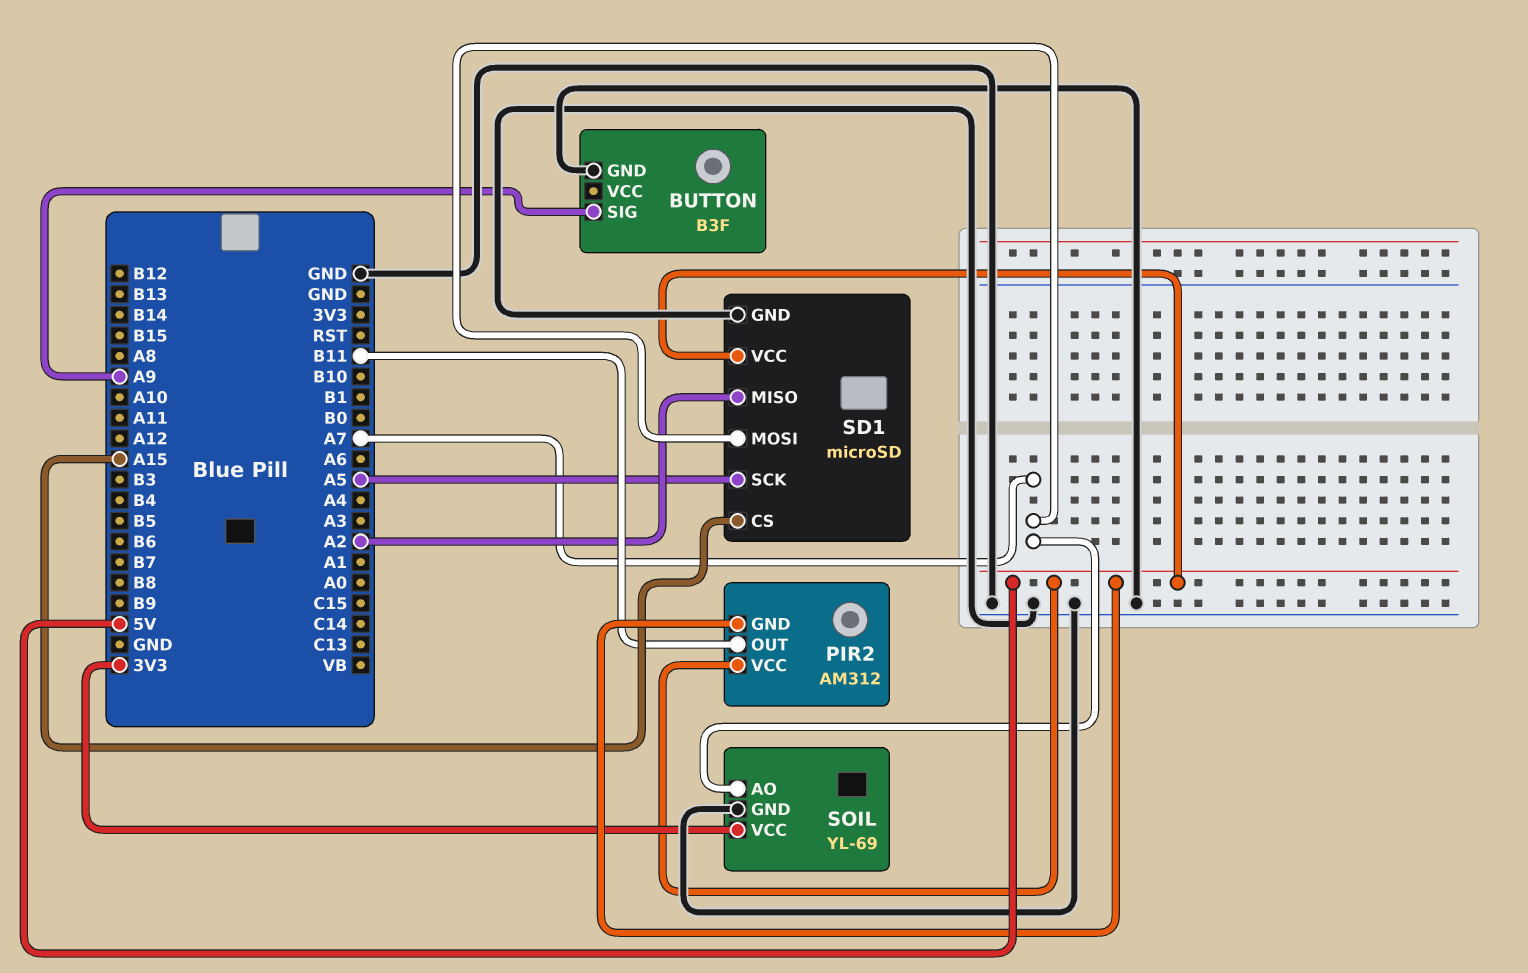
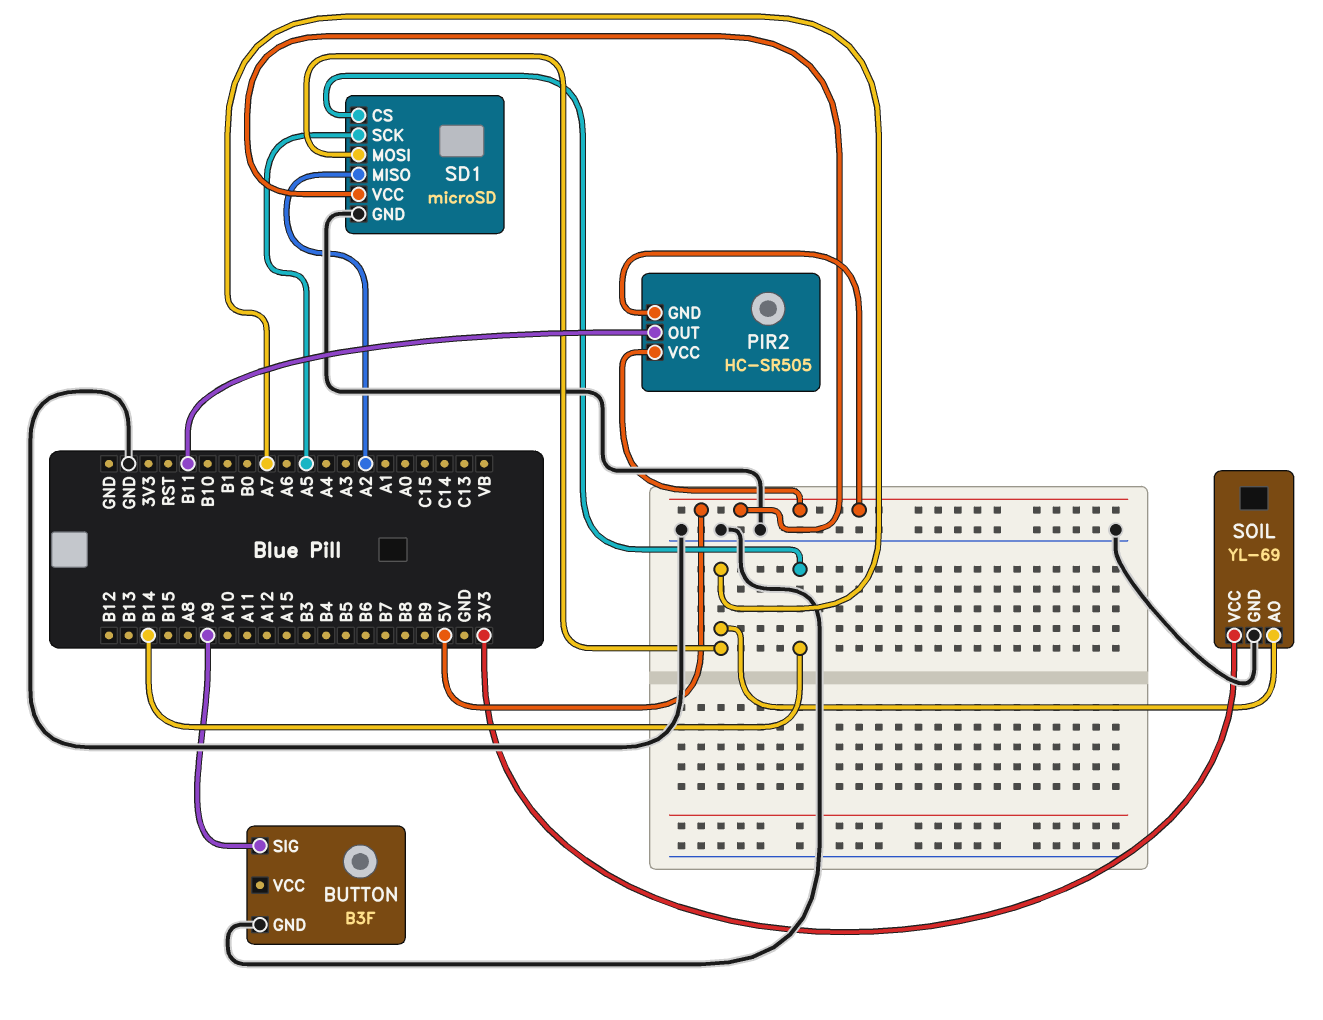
PIR2: AM312 -> HC-SR505
SD1 pin CS: A15 -> B14

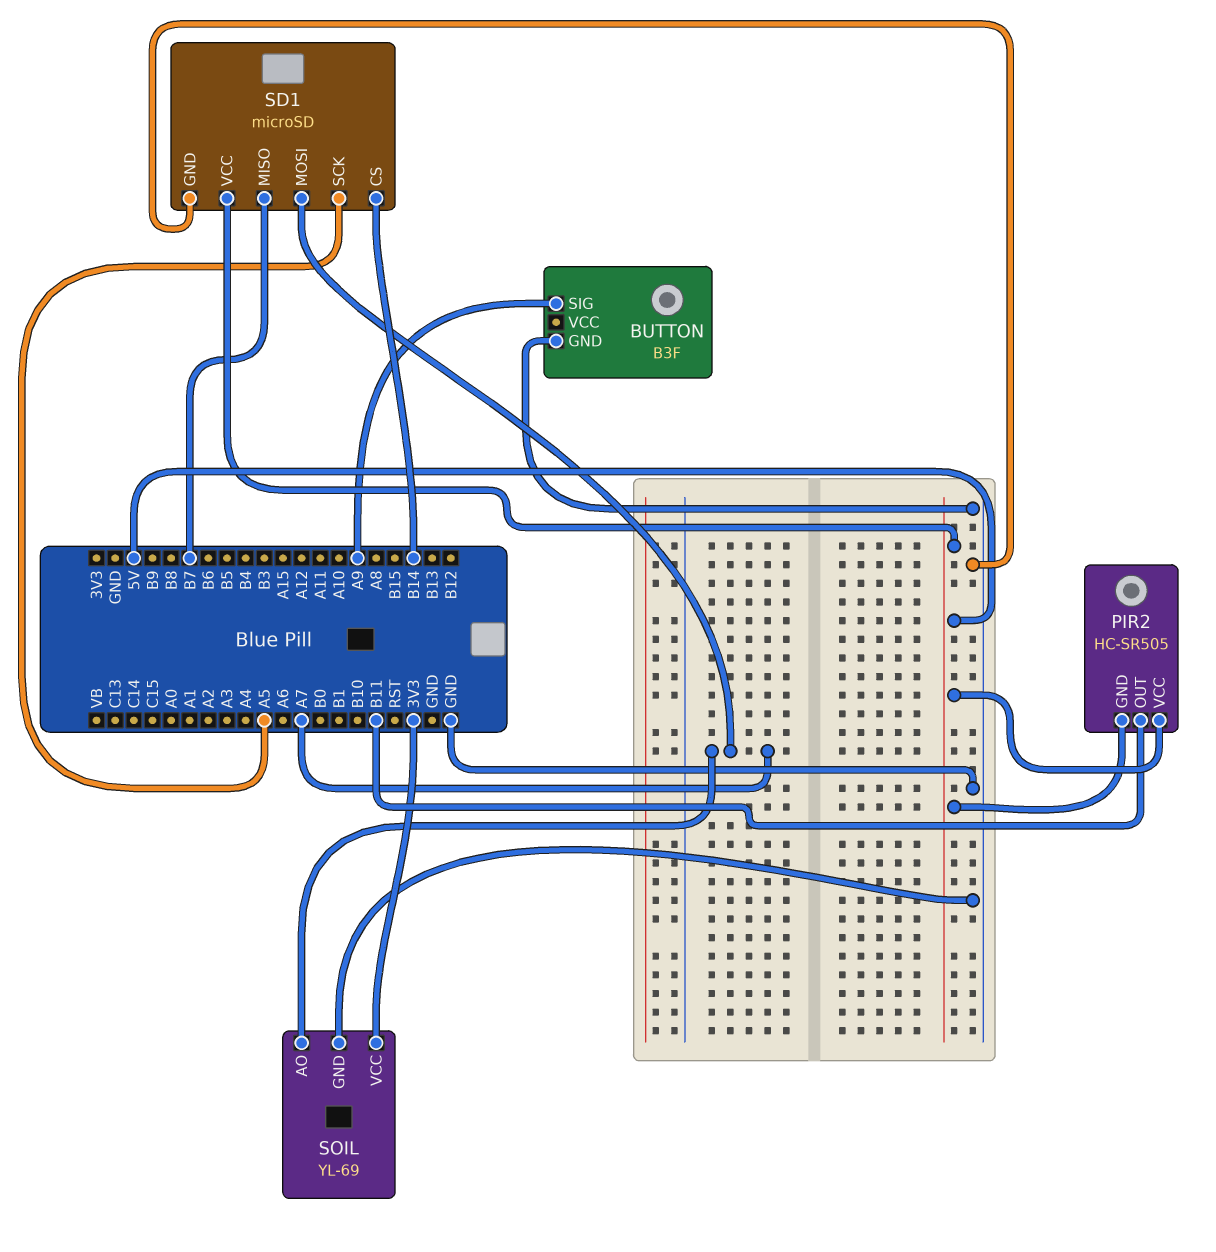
SD1 pin MISO: A2 -> B7

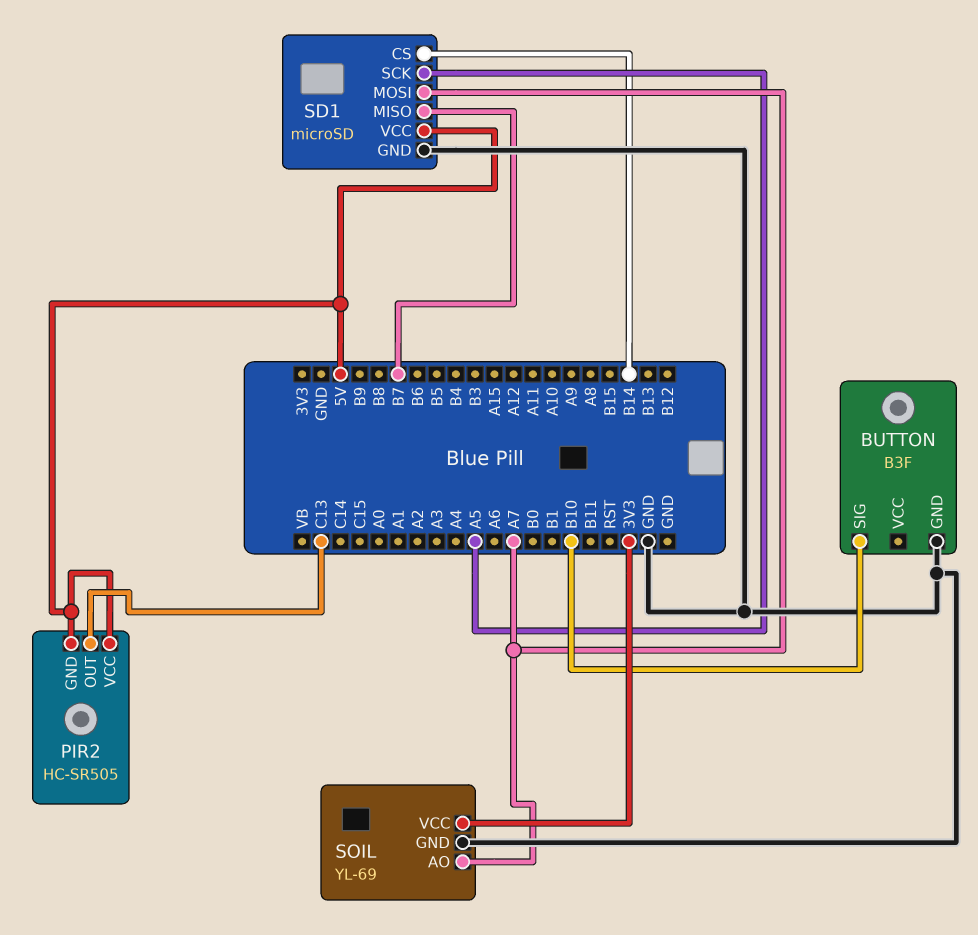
BUTTON pin SIG: A9 -> B10
PIR2 pin OUT: B11 -> C13

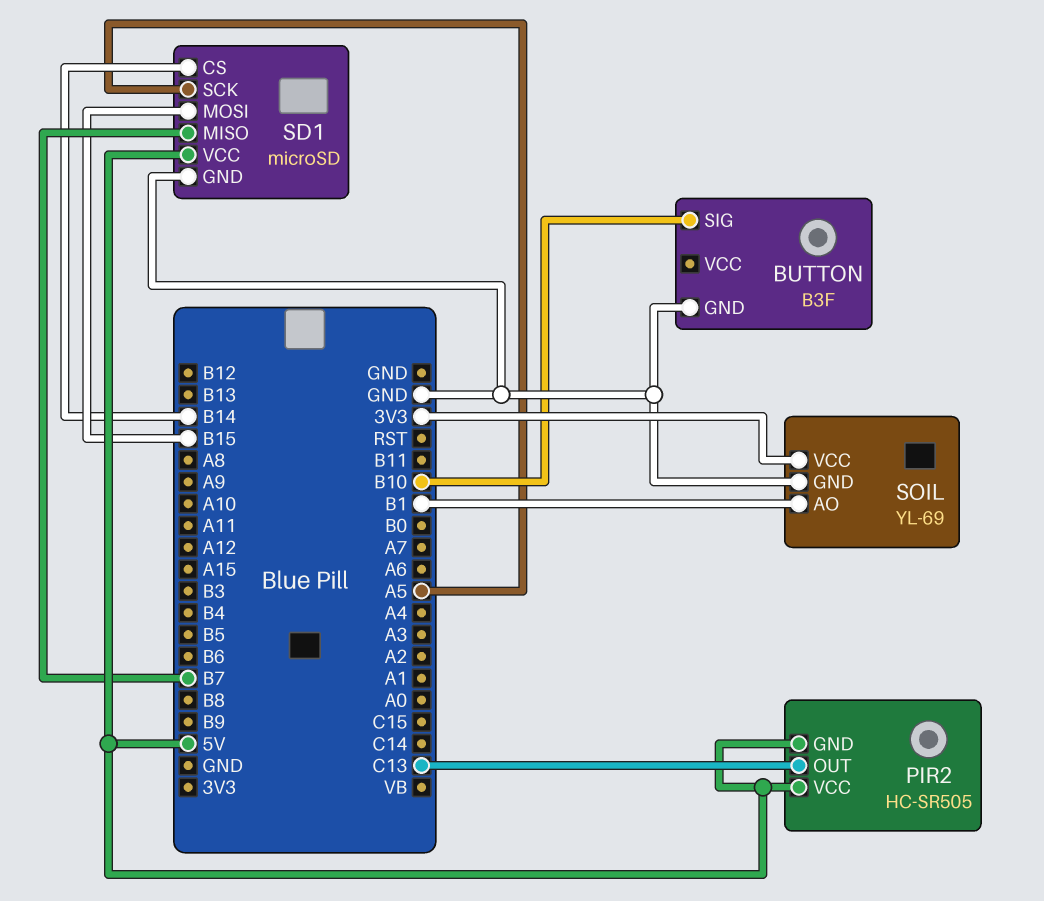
SD1 pin MOSI: A7 -> B15
SOIL pin AO: A7 -> B1

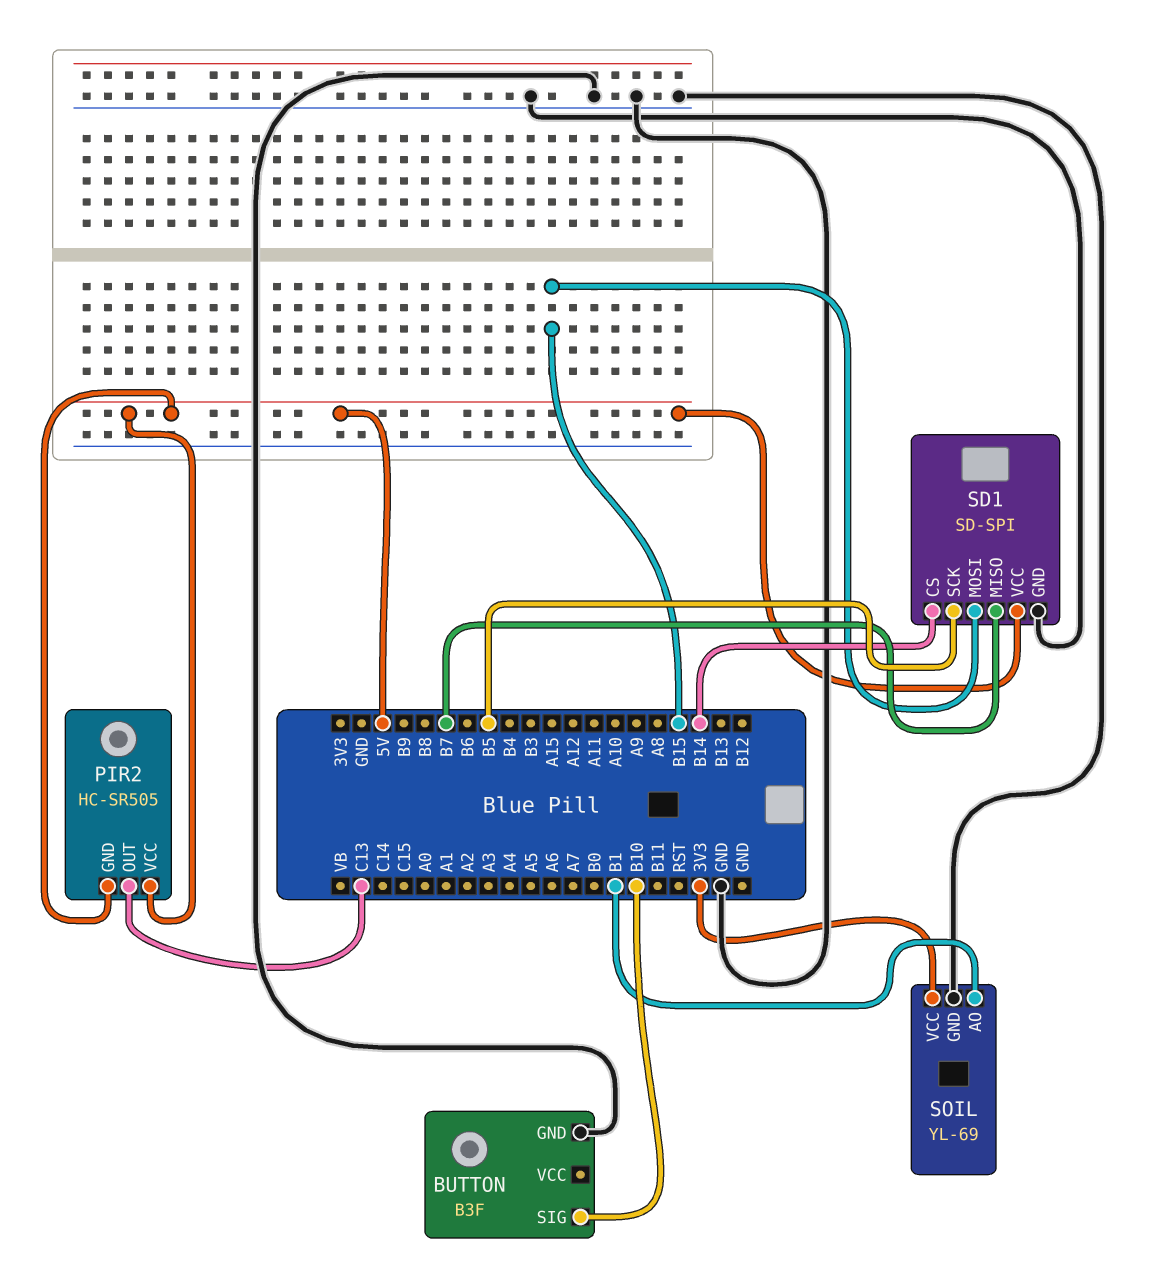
SD1: microSD -> SD-SPI
SD1 pin SCK: A5 -> B5

